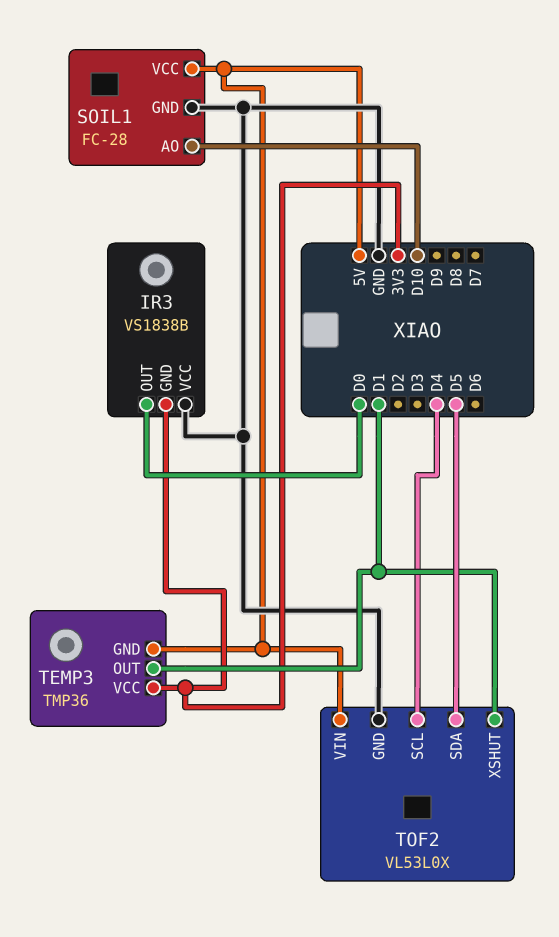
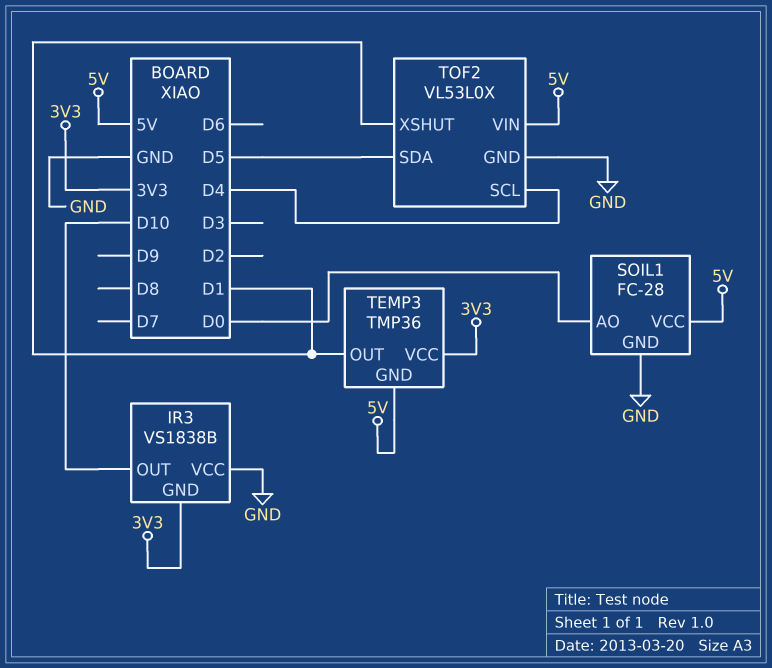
IR3 pin OUT: D0 -> D10
SOIL1 pin AO: D10 -> D0

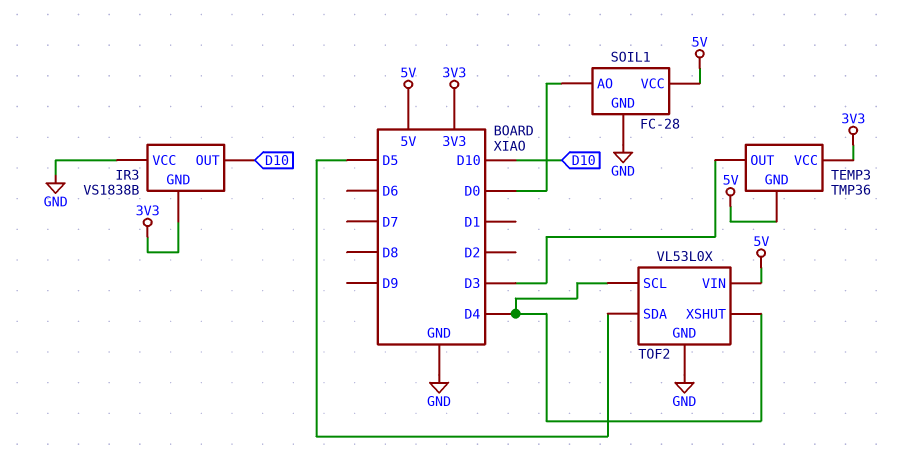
TEMP3 pin OUT: D1 -> D3
TOF2 pin XSHUT: D1 -> D4

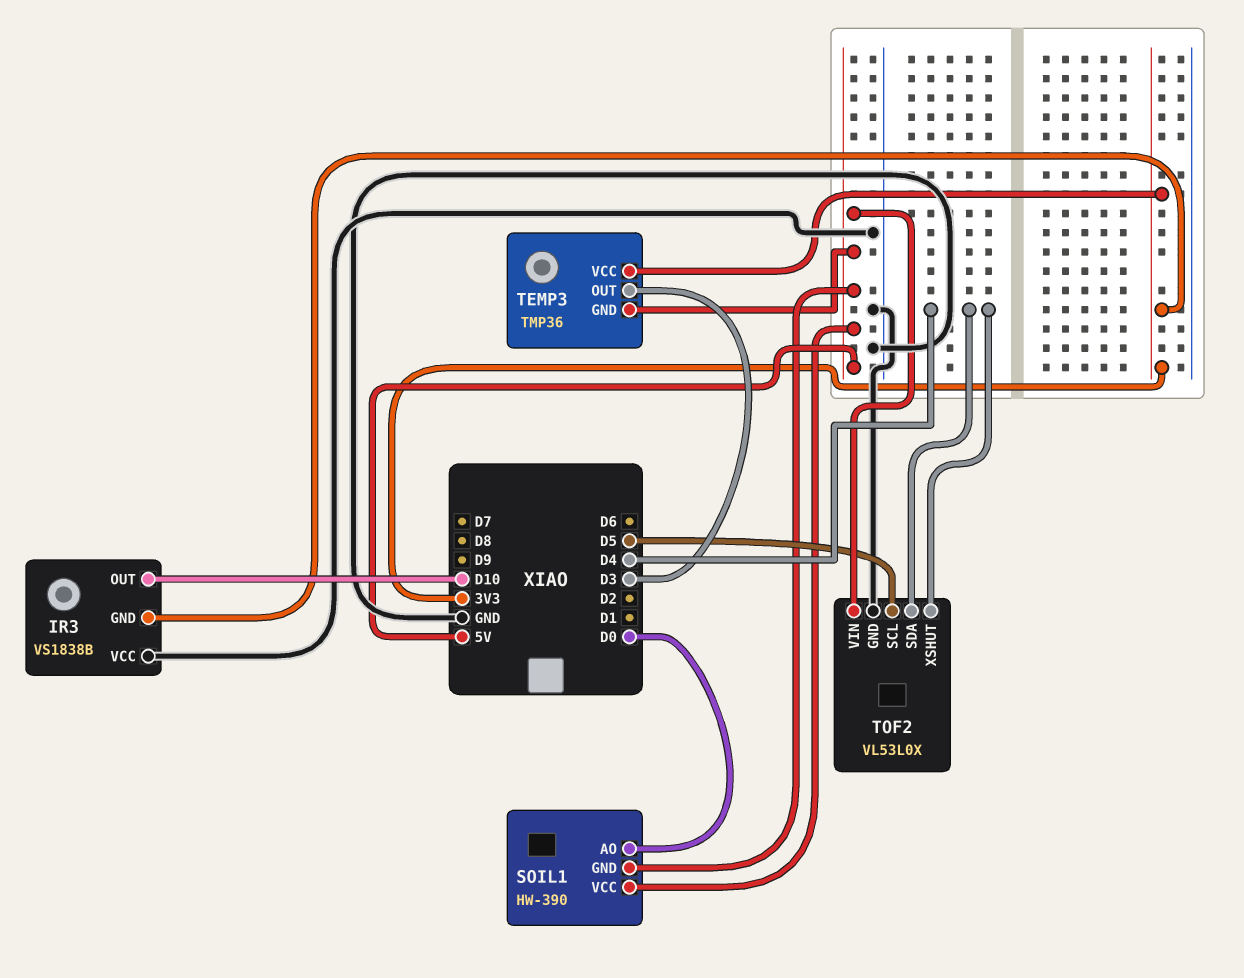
SOIL1: FC-28 -> HW-390
SOIL1 pin GND: GND -> 5V
TOF2 pin SCL: D4 -> D5
TOF2 pin SDA: D5 -> D4

